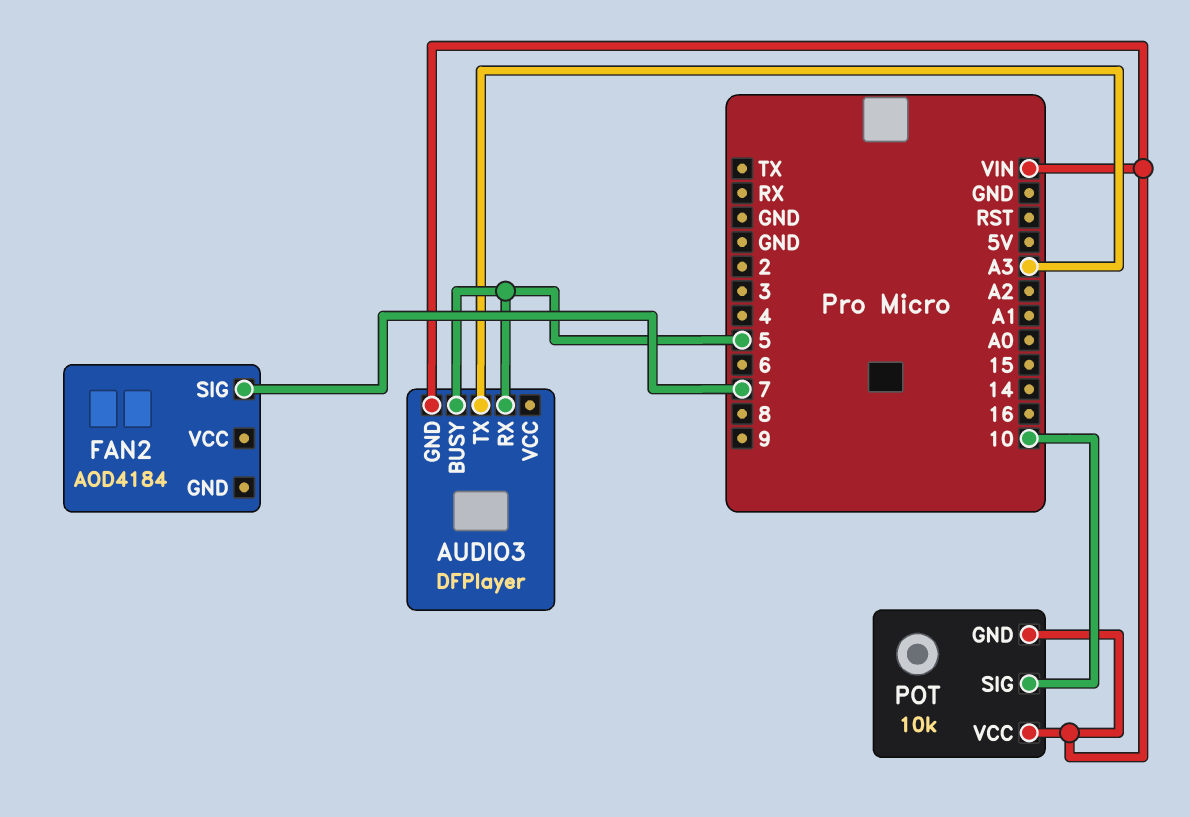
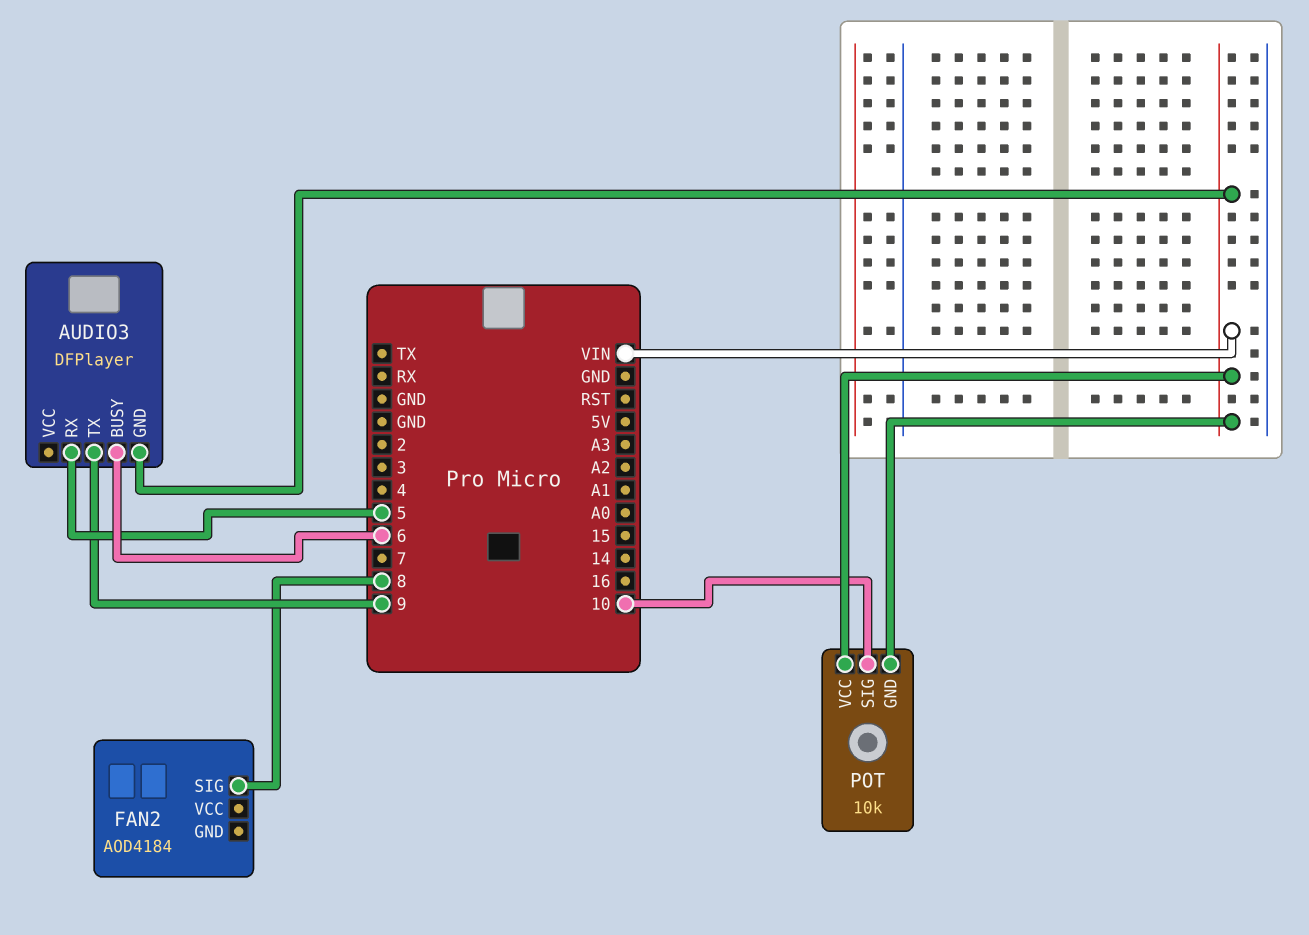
AUDIO3 pin BUSY: 5 -> 6
AUDIO3 pin TX: A3 -> 9
FAN2 pin SIG: 7 -> 8

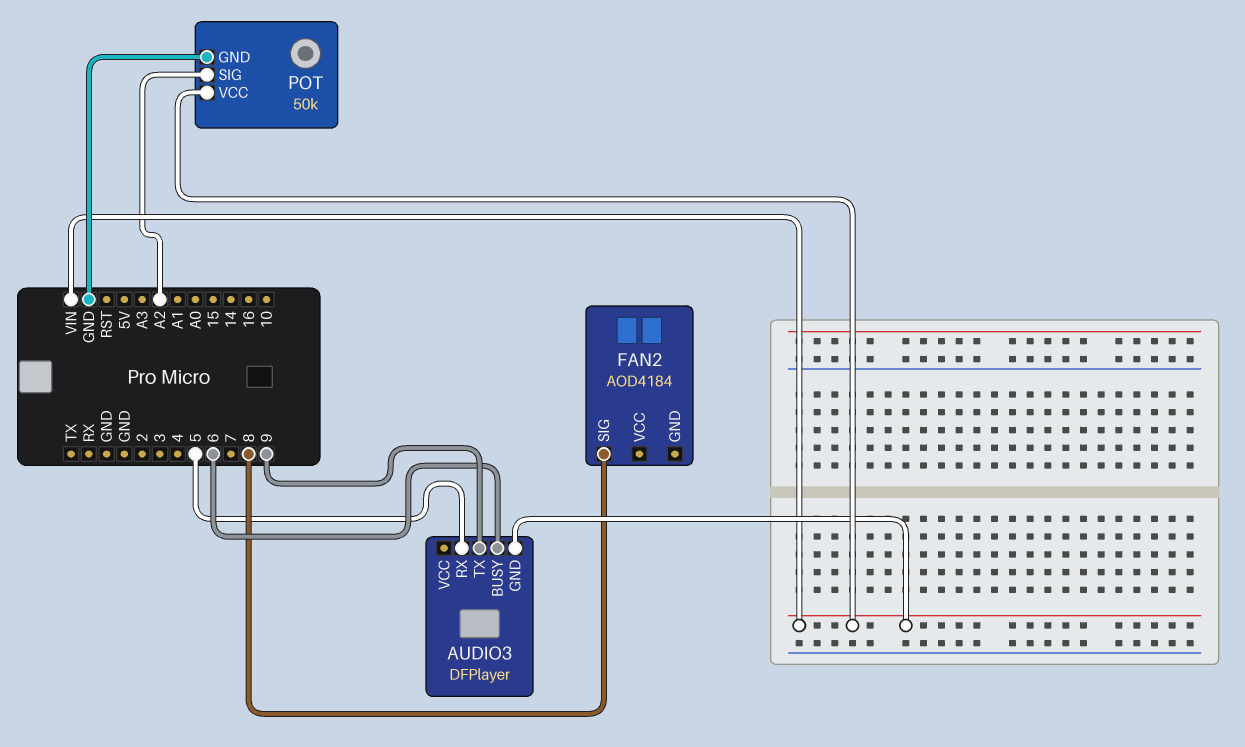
POT: 10k -> 50k
POT pin GND: VIN -> GND
POT pin SIG: 10 -> A2

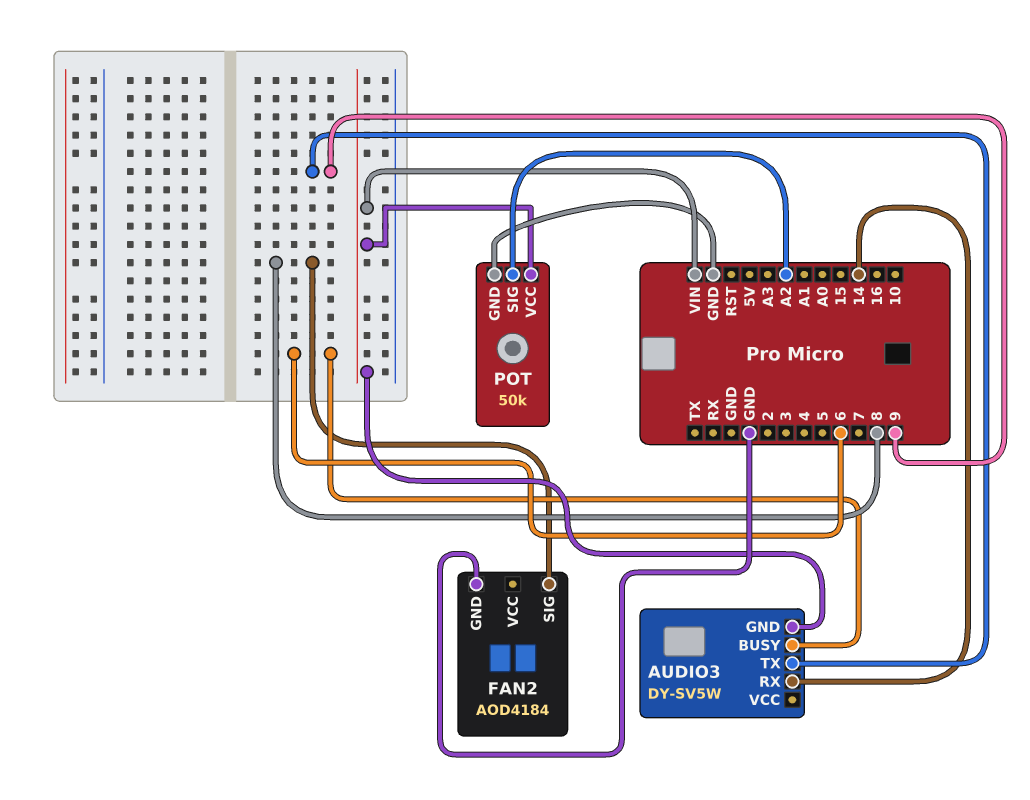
AUDIO3: DFPlayer -> DY-SV5W
AUDIO3 pin RX: 5 -> 14
FAN2 pin GND: none -> GND

